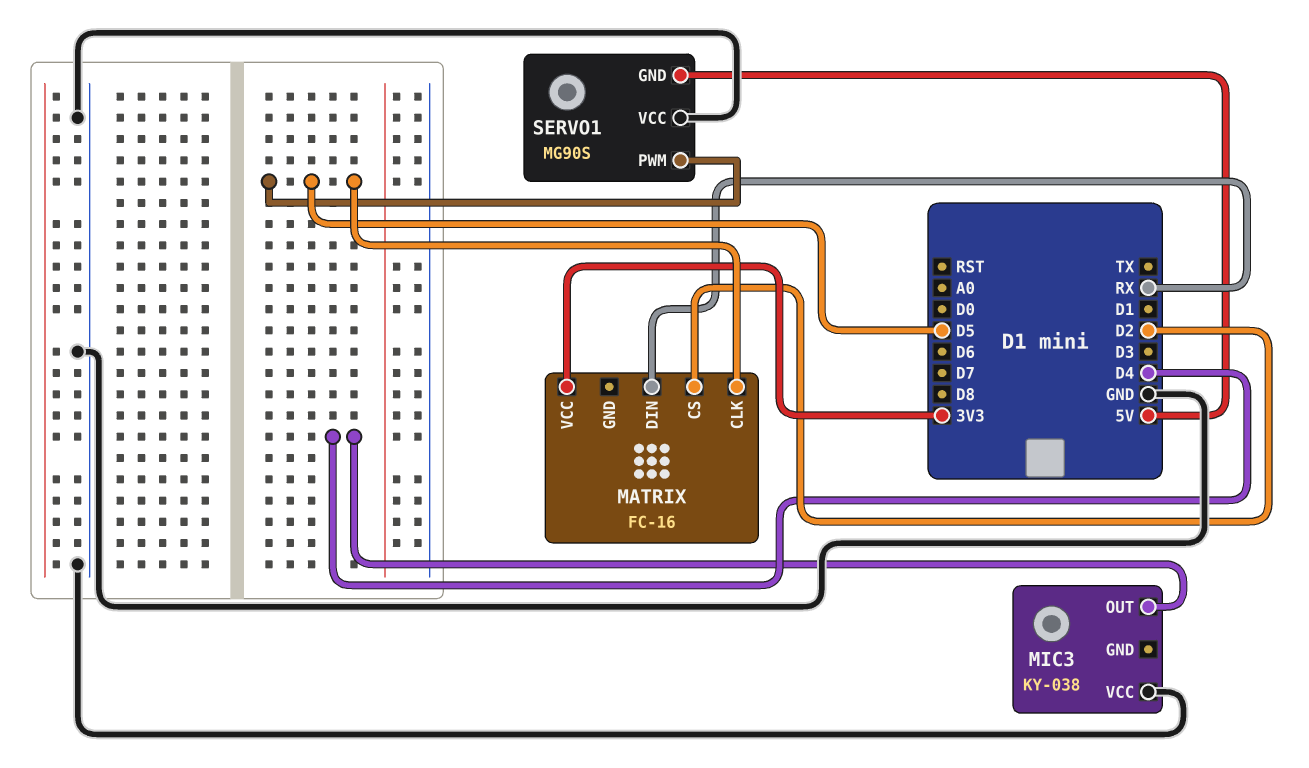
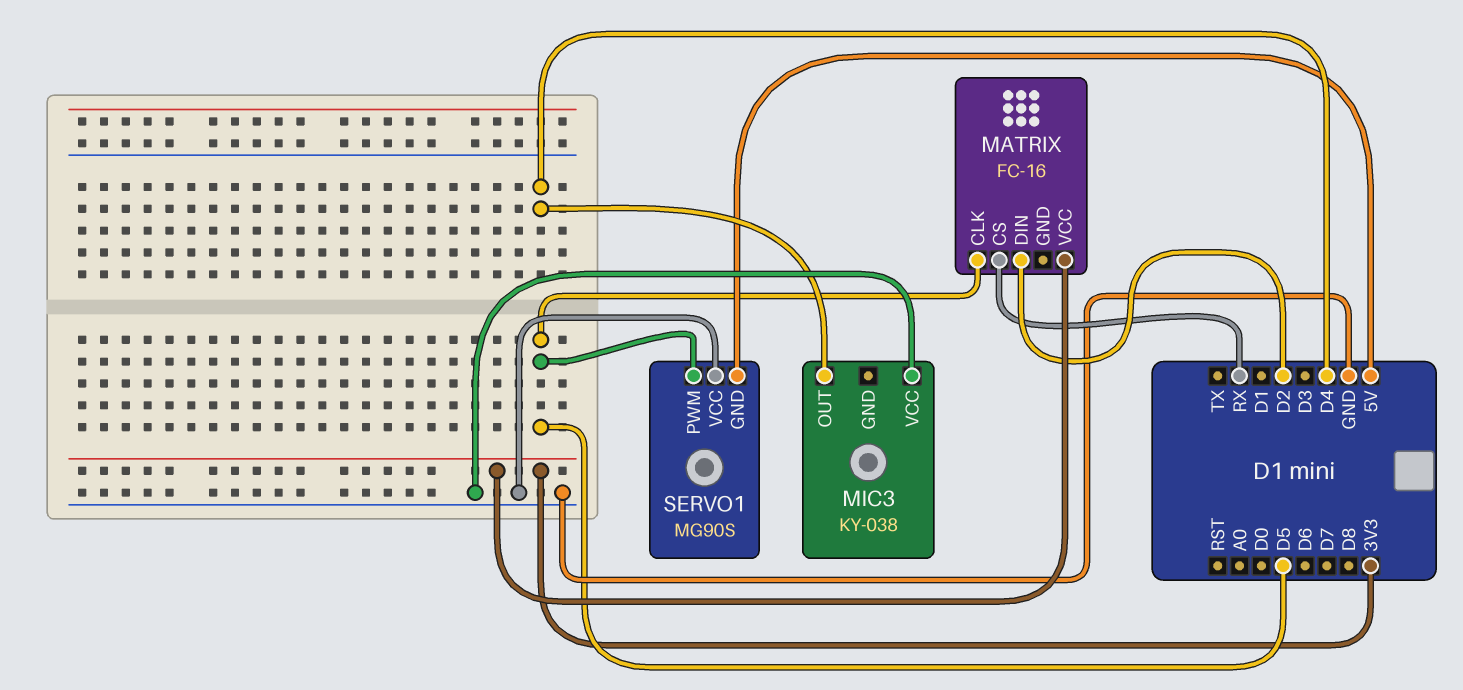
MATRIX pin CS: D2 -> RX
MATRIX pin DIN: RX -> D2

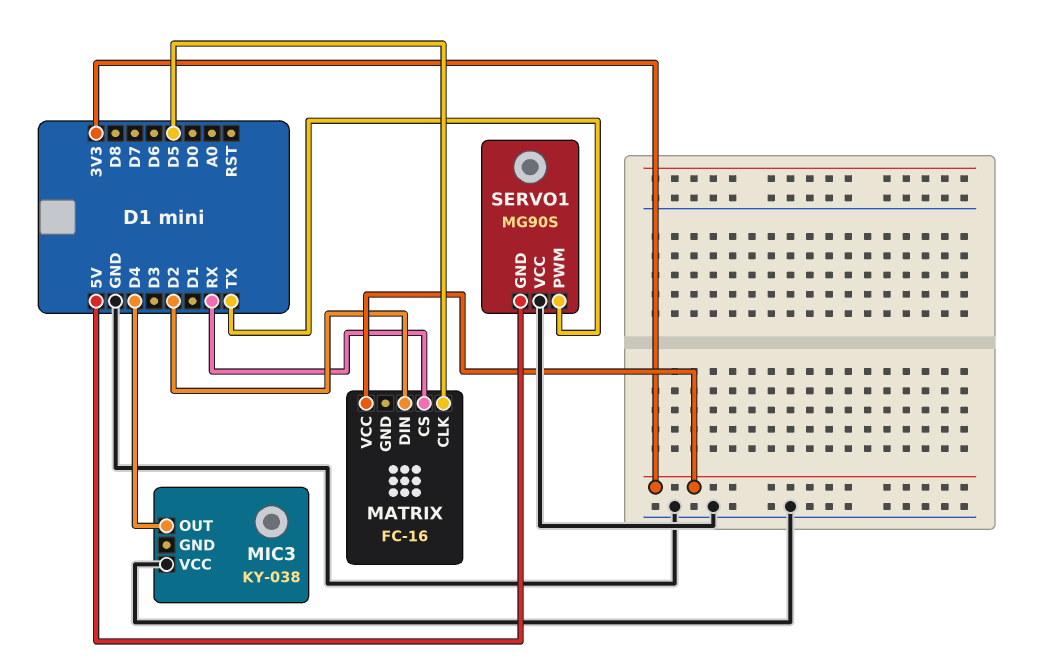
SERVO1 pin PWM: D5 -> TX

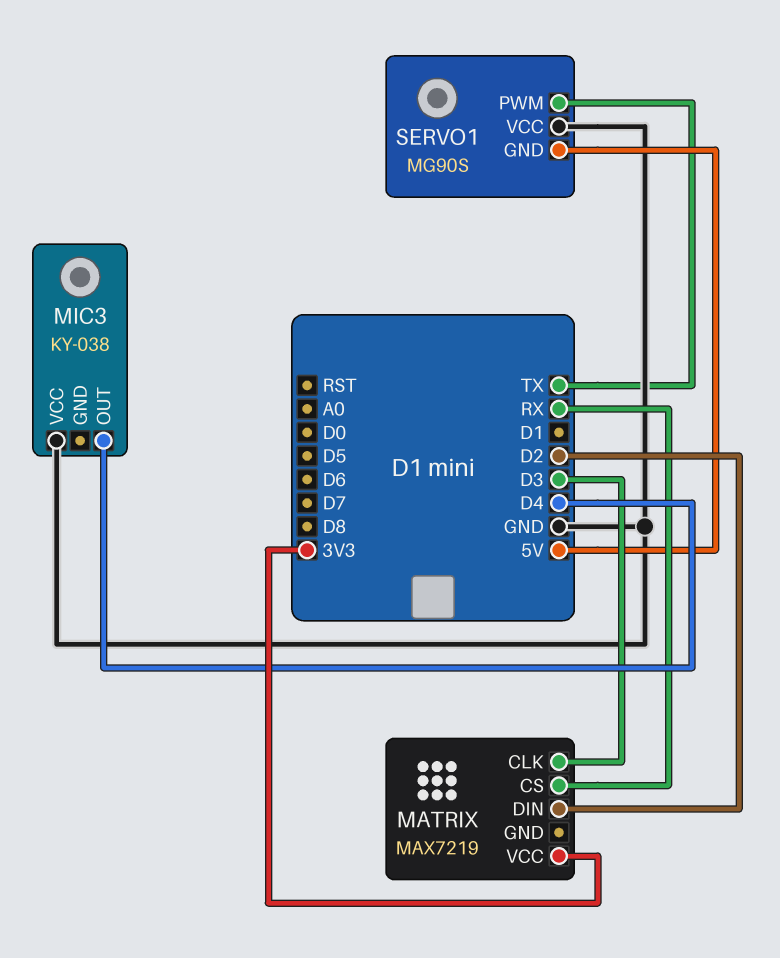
MATRIX: FC-16 -> MAX7219
MATRIX pin CLK: D5 -> D3

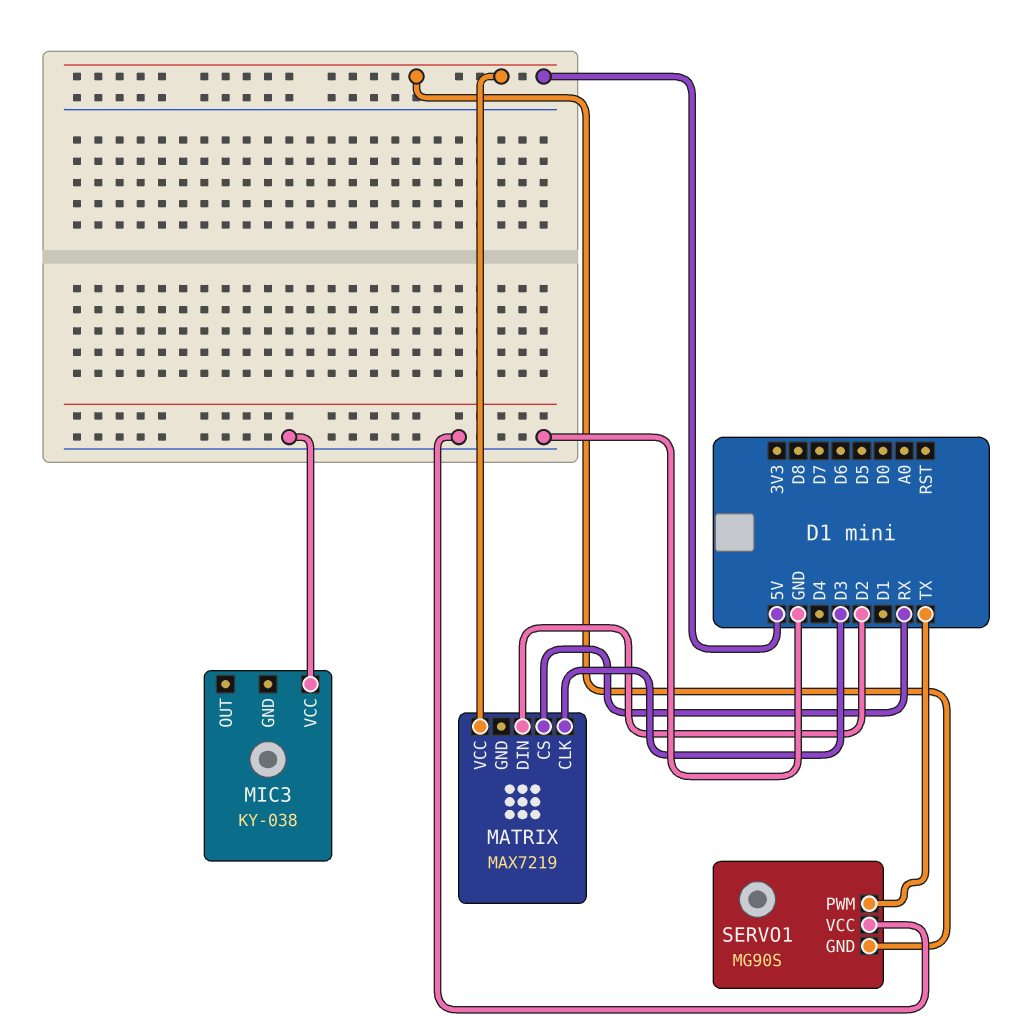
MATRIX pin VCC: 3V3 -> 5V
MIC3 pin OUT: D4 -> none

